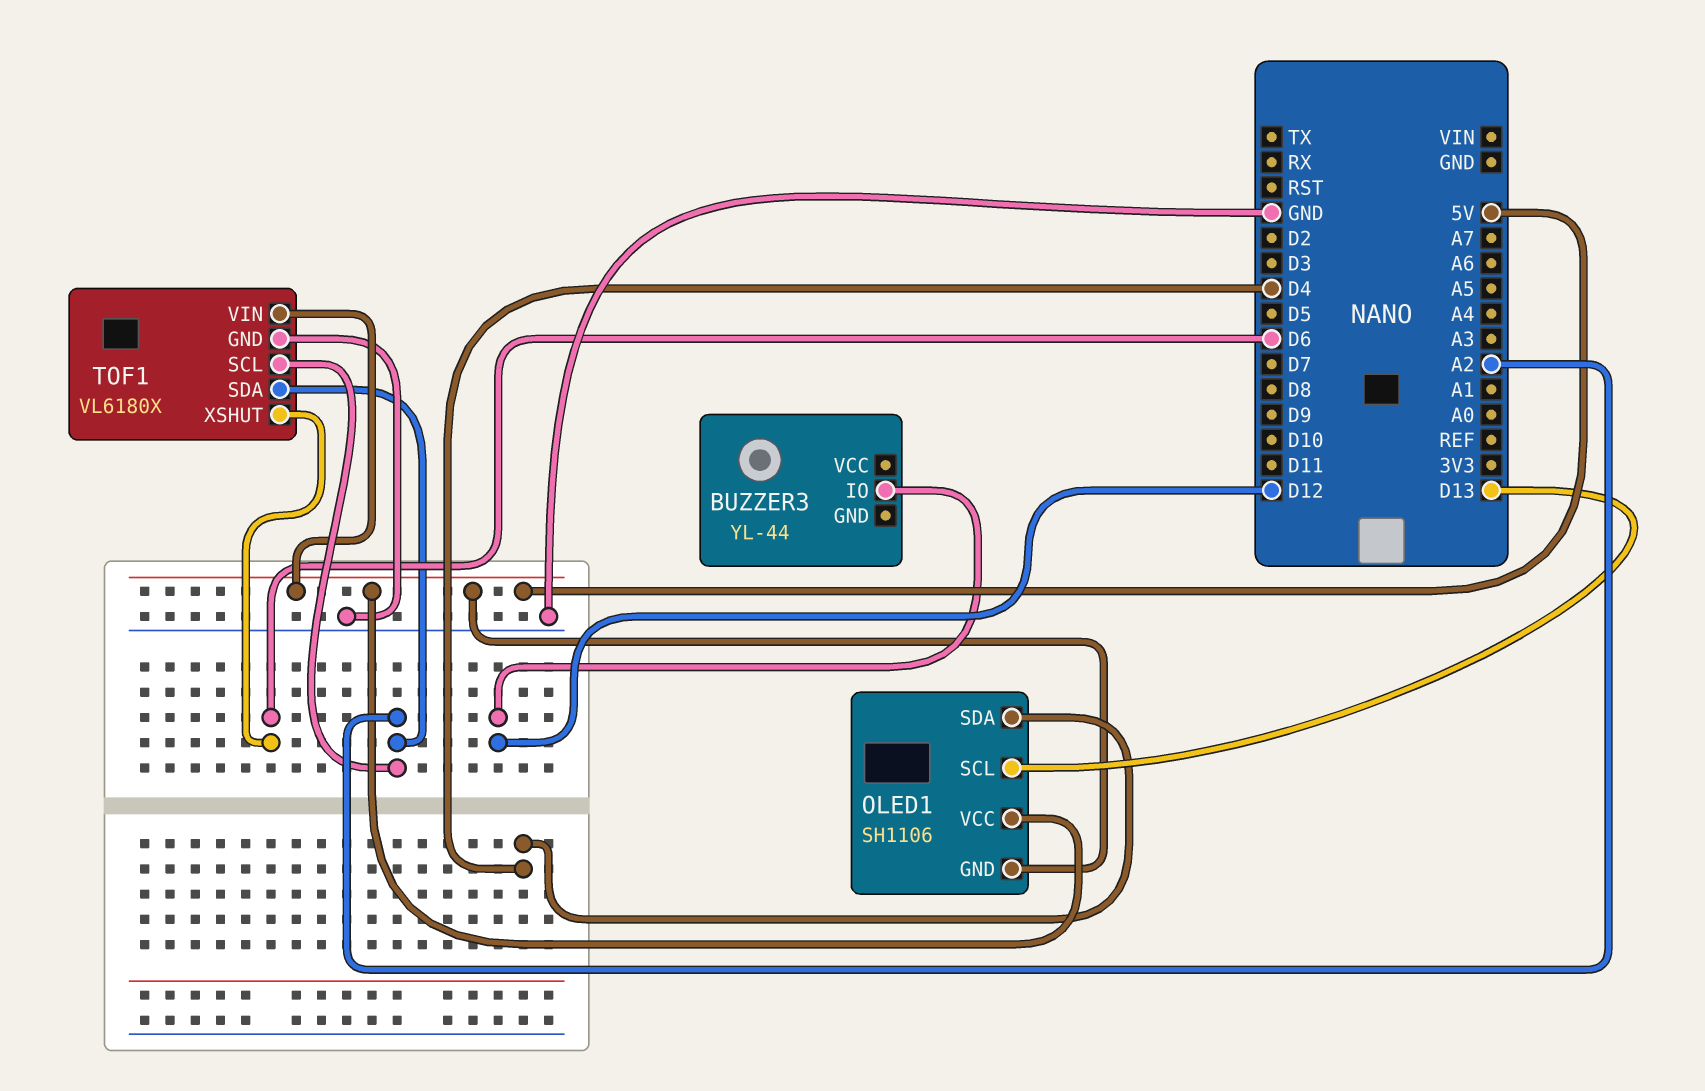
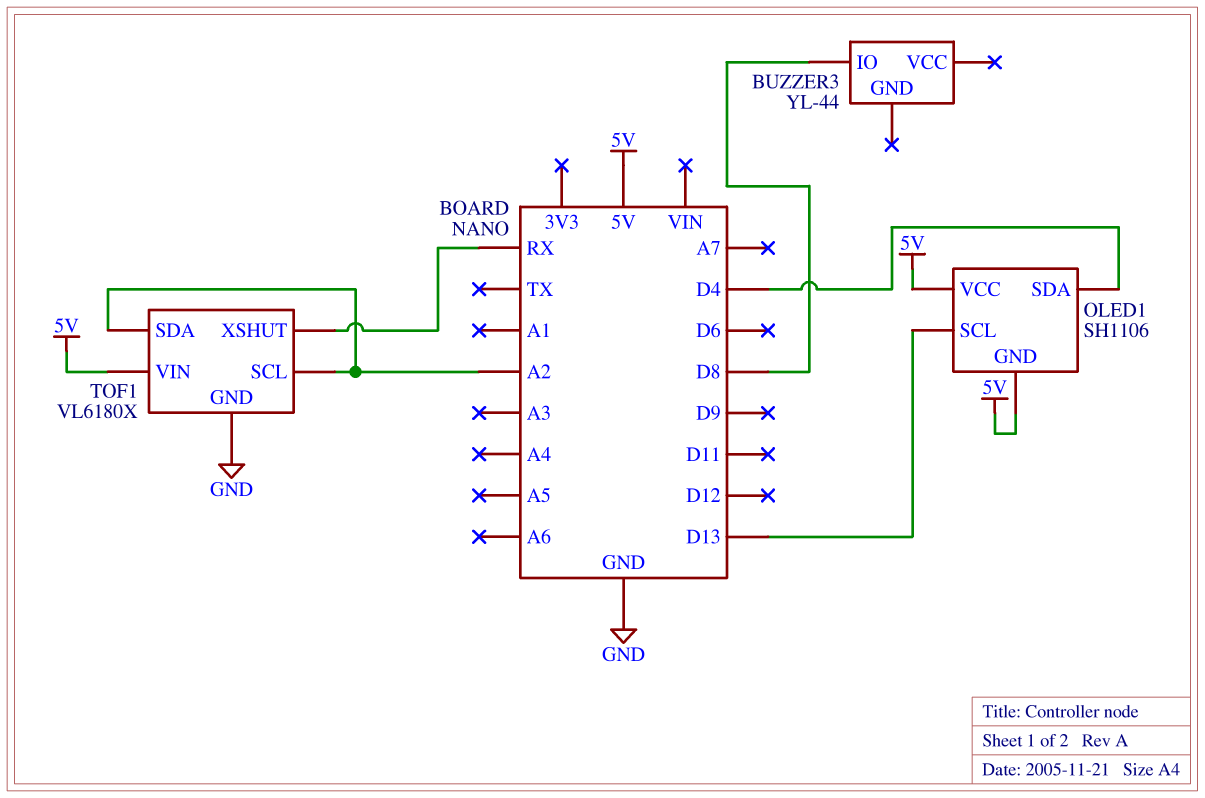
BUZZER3 pin IO: D12 -> D8
TOF1 pin XSHUT: D6 -> RX

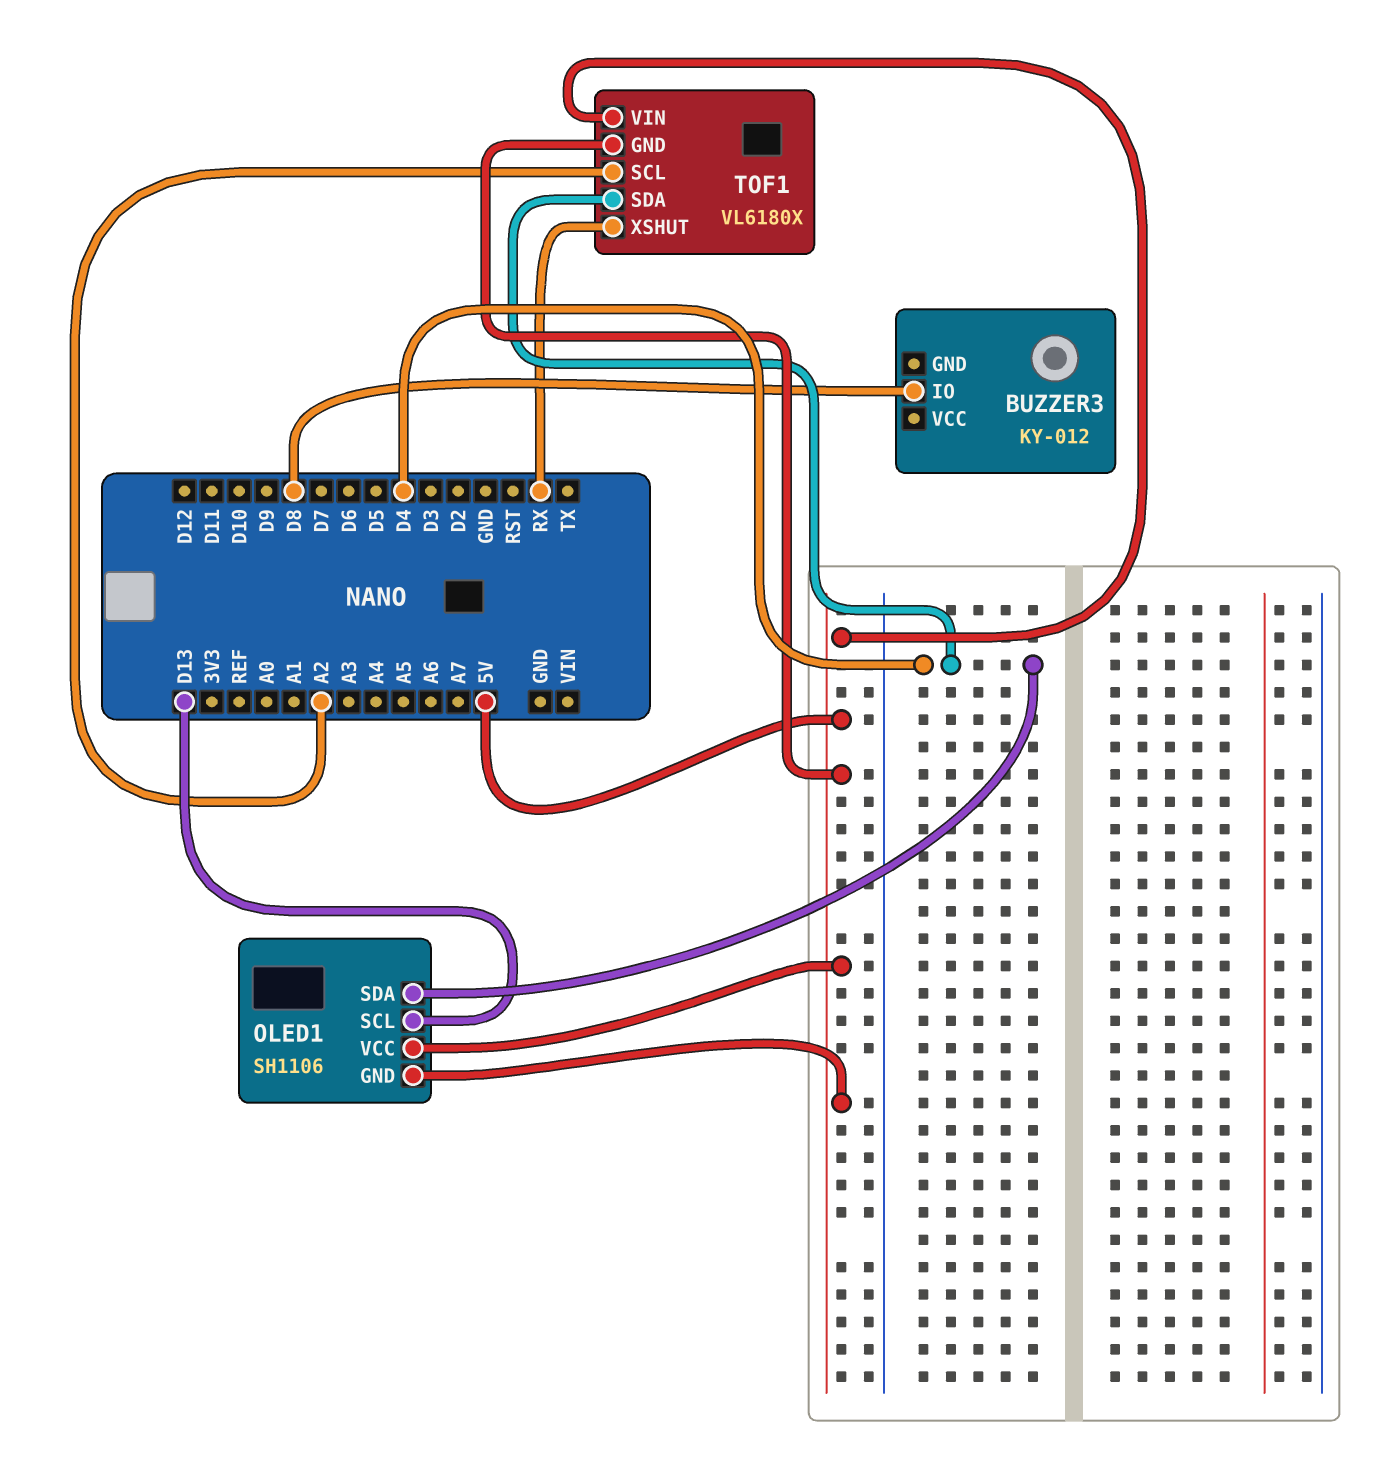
BUZZER3: YL-44 -> KY-012
TOF1 pin GND: GND -> 5V
TOF1 pin SDA: A2 -> D4

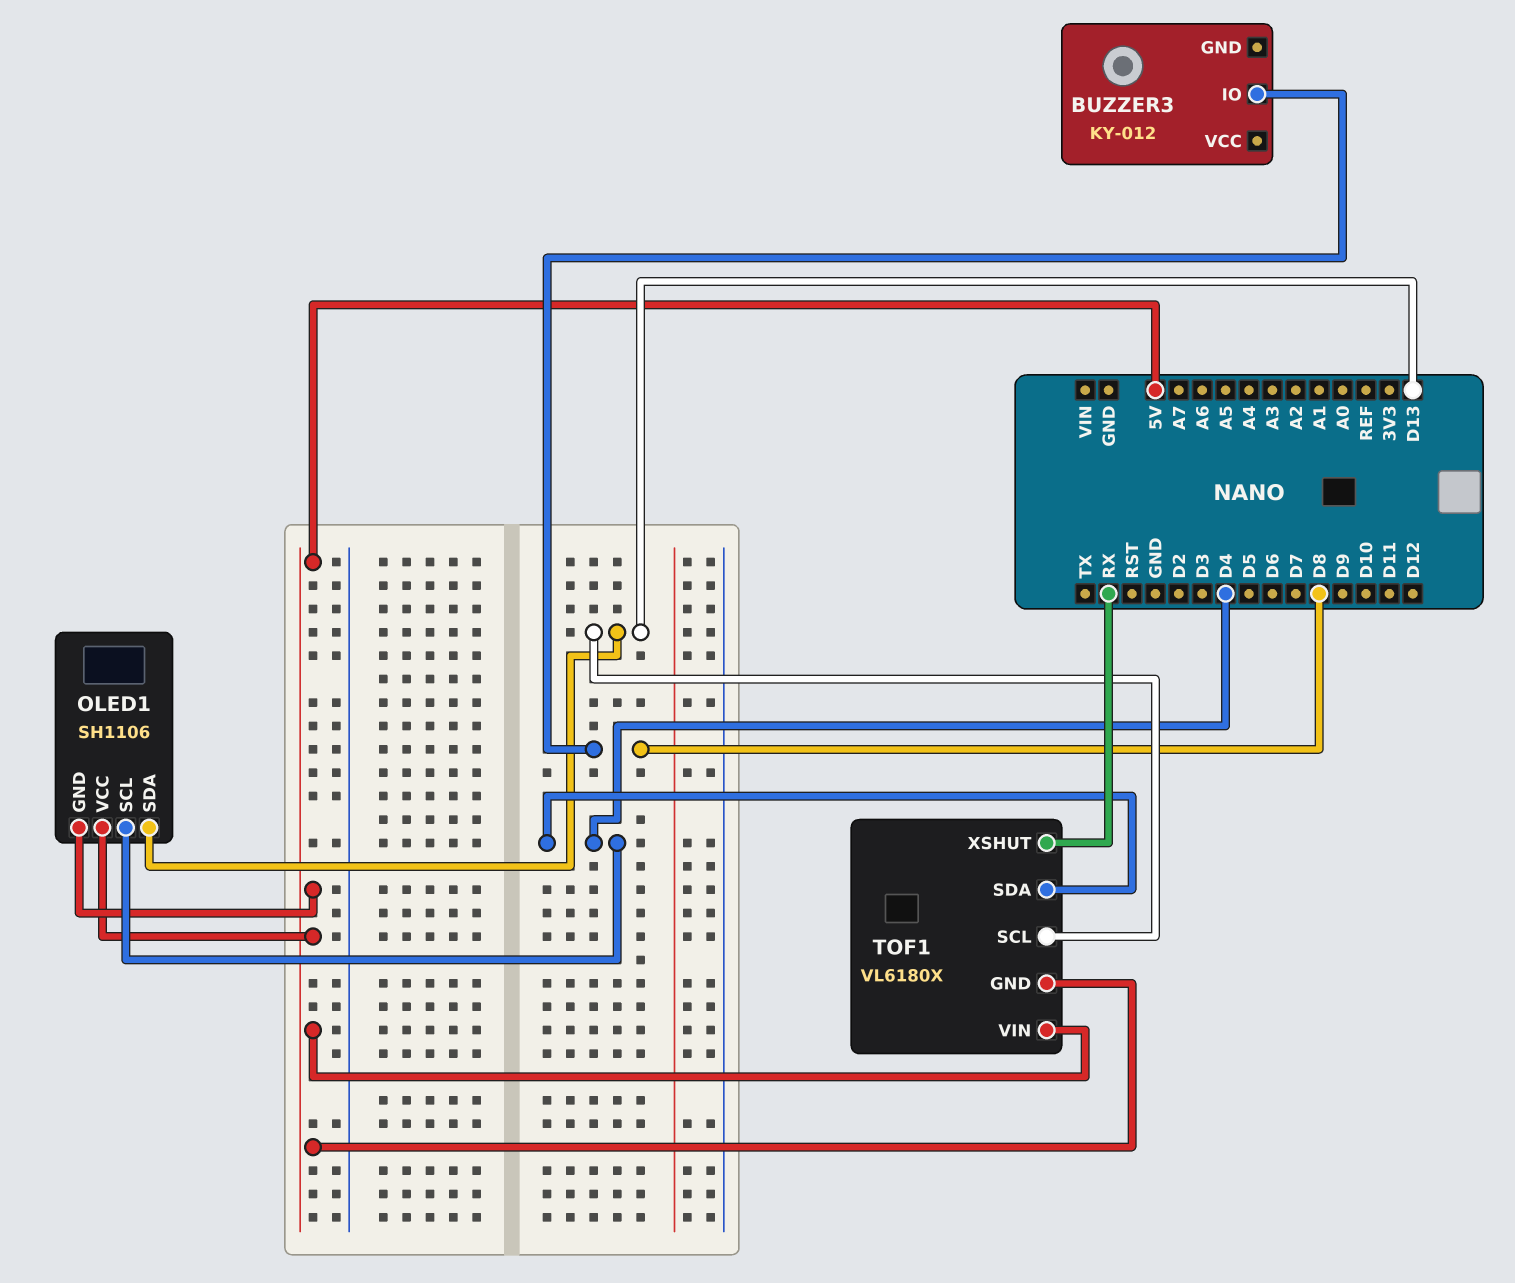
OLED1 pin SCL: D13 -> D4
OLED1 pin SDA: D4 -> D13
TOF1 pin SCL: A2 -> D13

